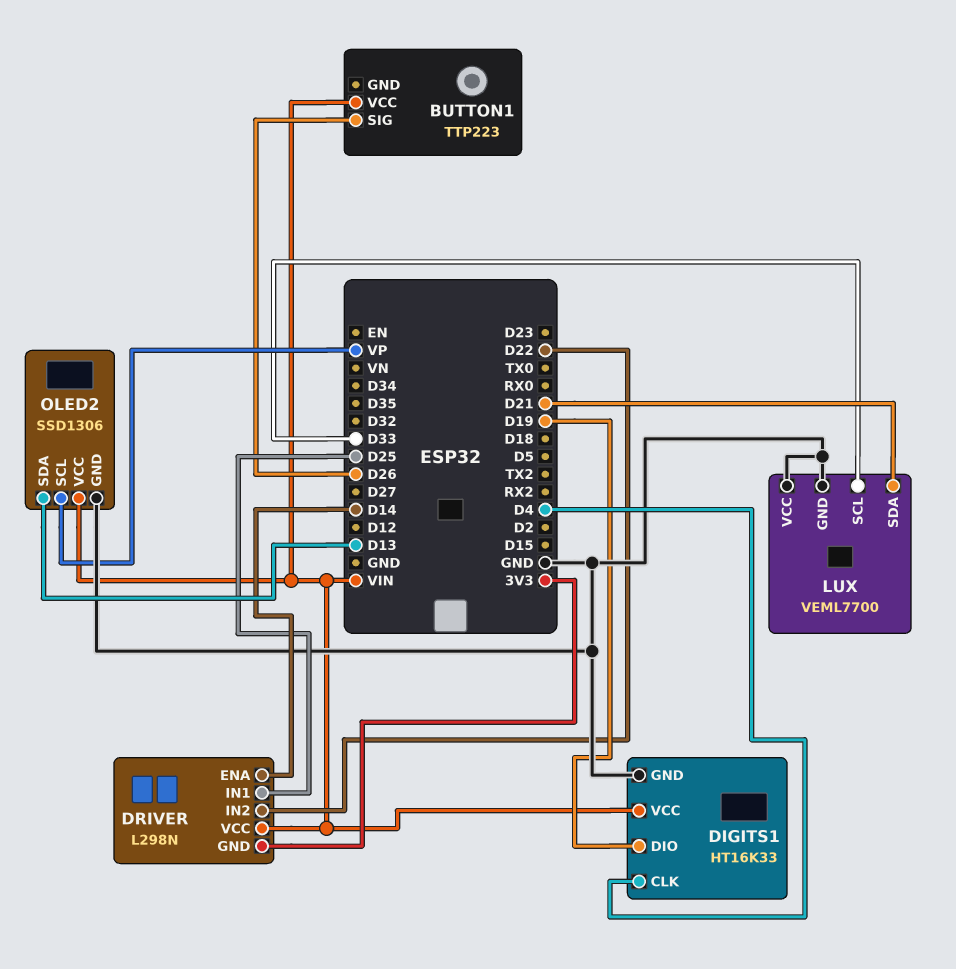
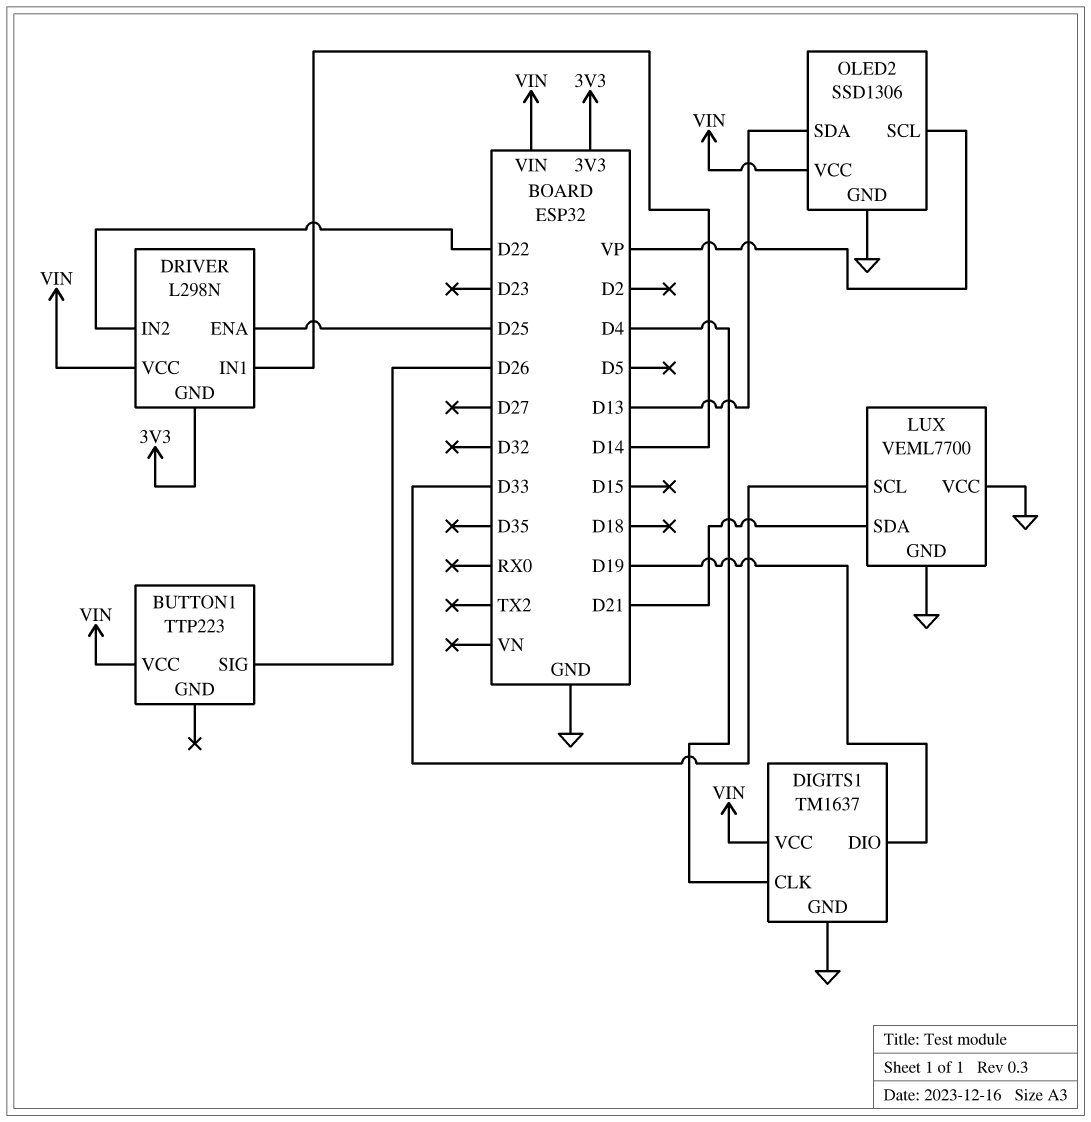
DIGITS1: HT16K33 -> TM1637
DRIVER pin ENA: D14 -> D25
DRIVER pin IN1: D25 -> D14

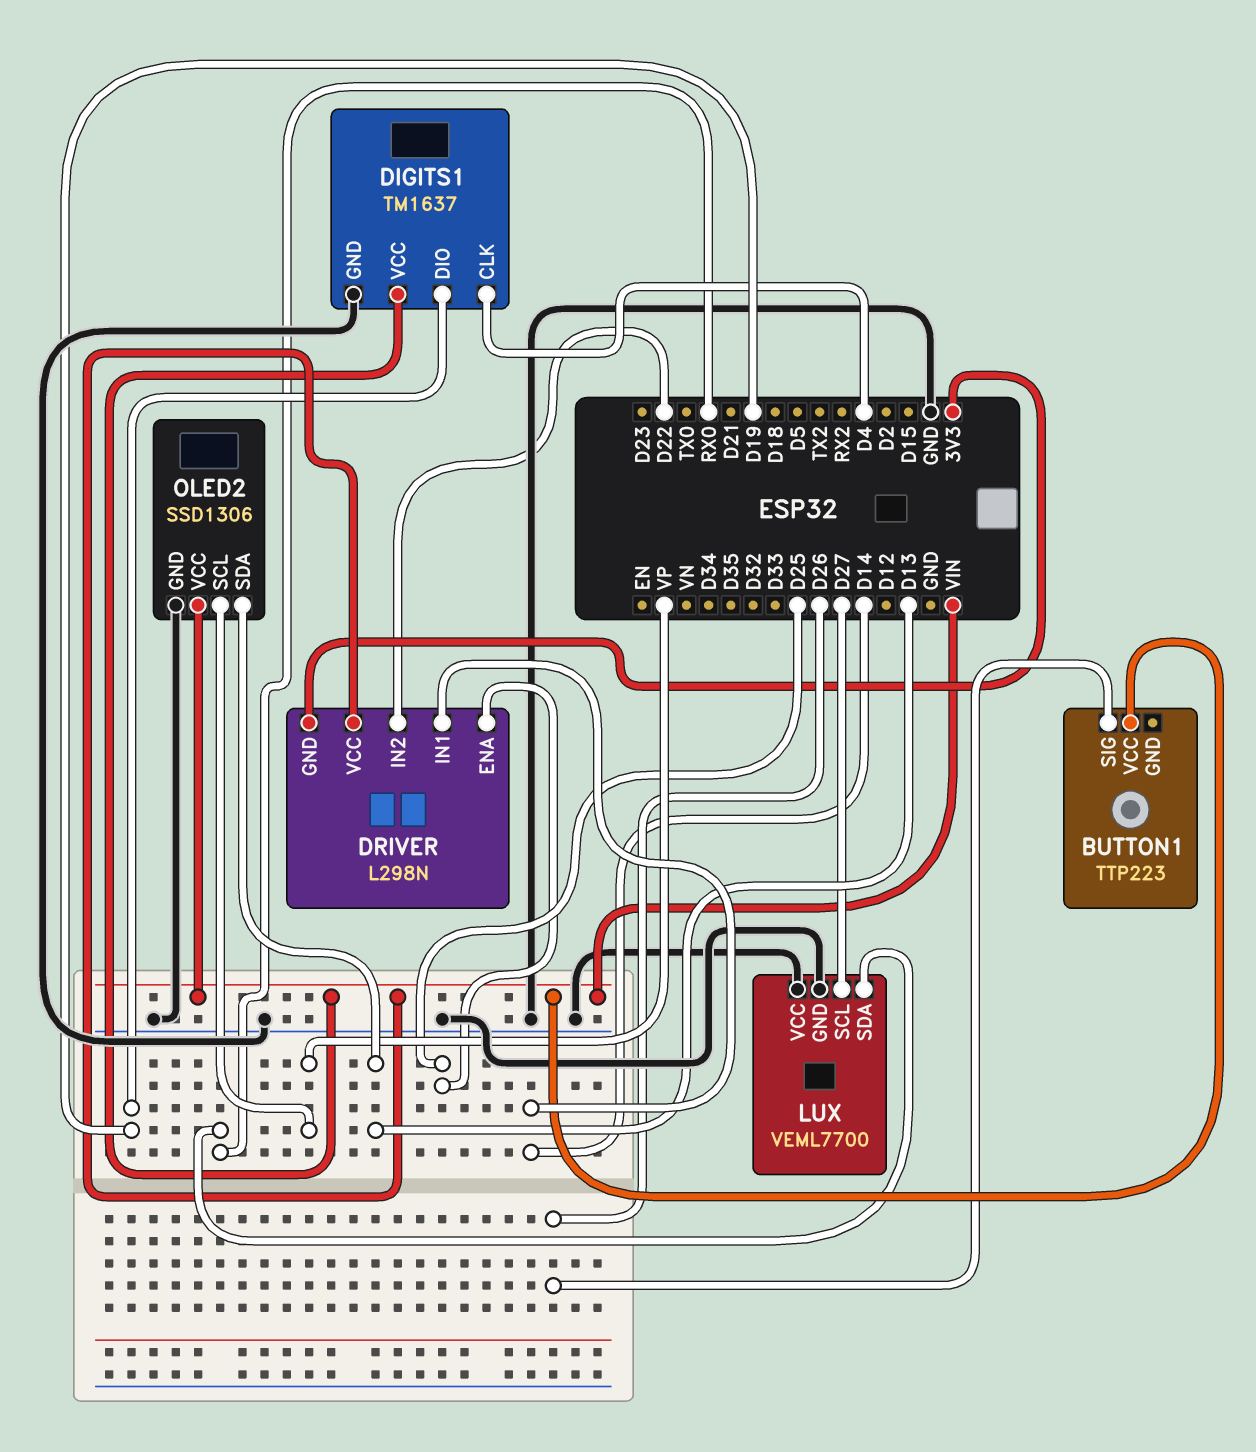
LUX pin SCL: D33 -> D27
LUX pin SDA: D21 -> RX0

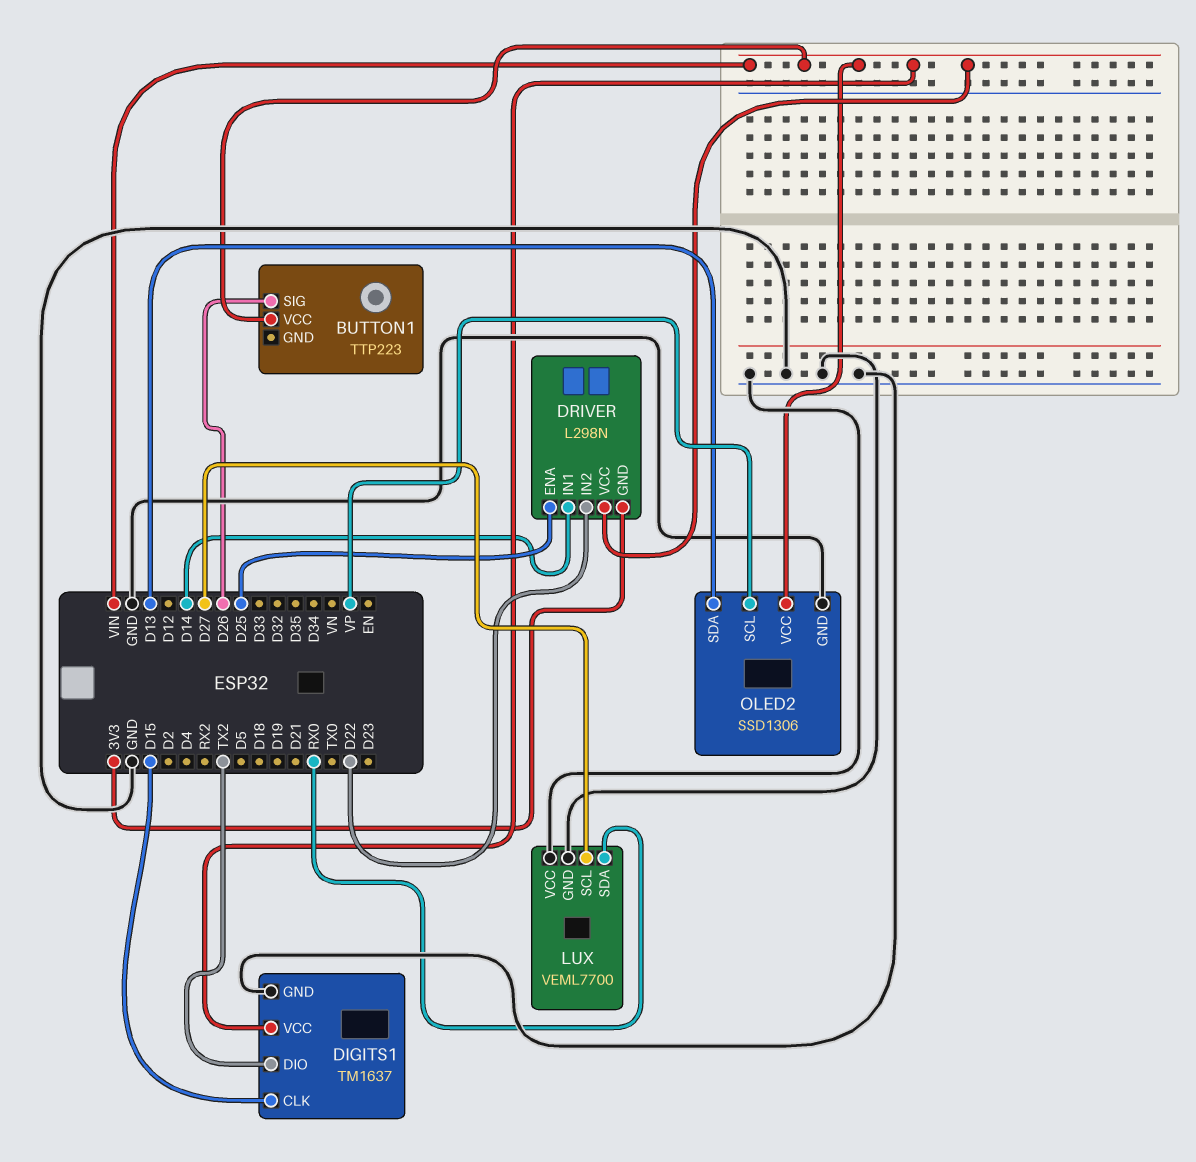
DIGITS1 pin CLK: D4 -> D15
DIGITS1 pin DIO: D19 -> TX2

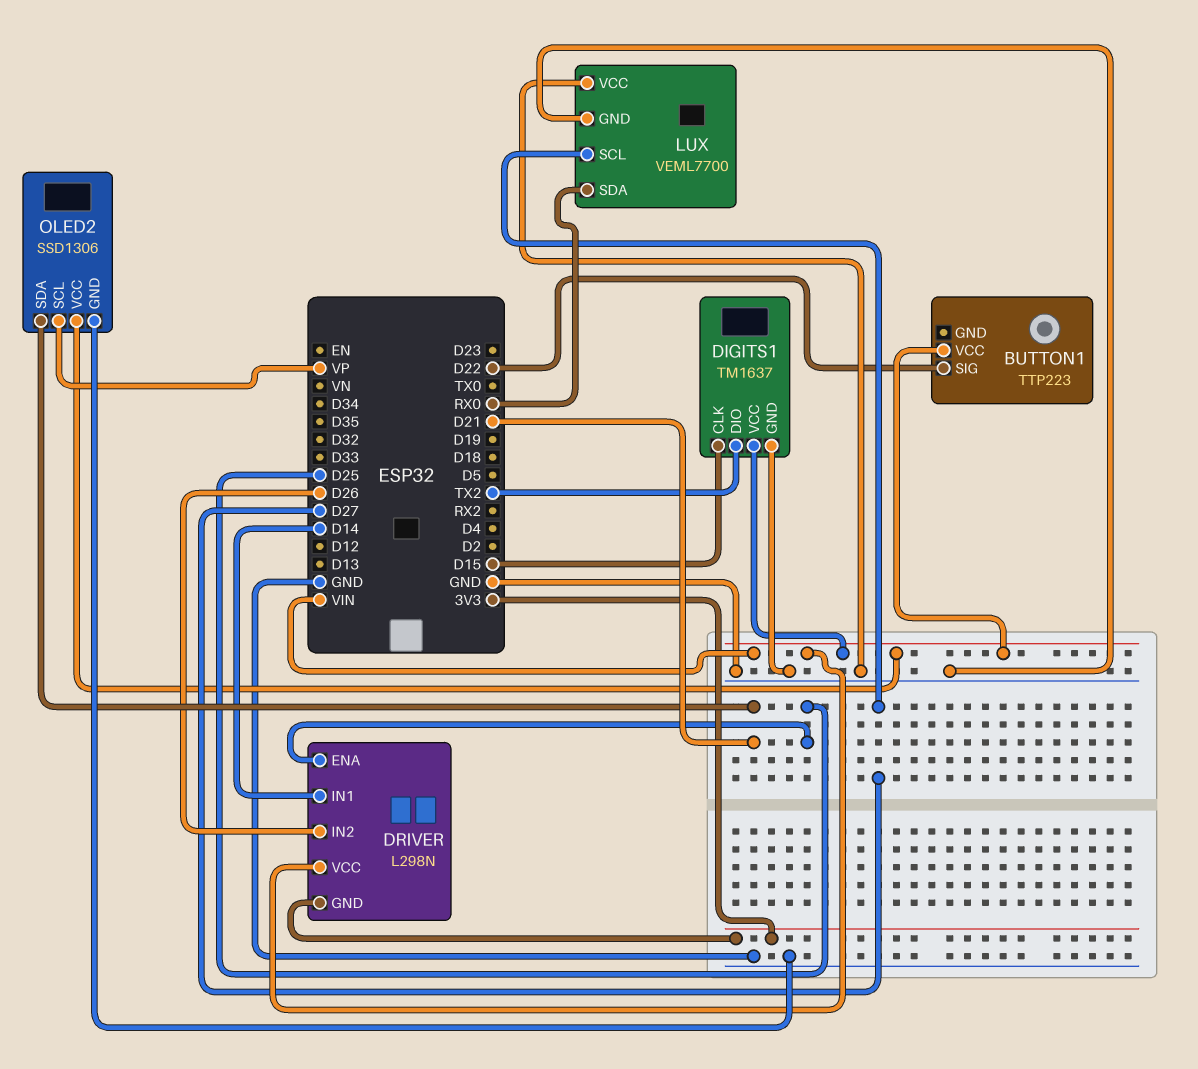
BUTTON1 pin SIG: D26 -> D22
DRIVER pin IN2: D22 -> D26
OLED2 pin SDA: D13 -> D21

